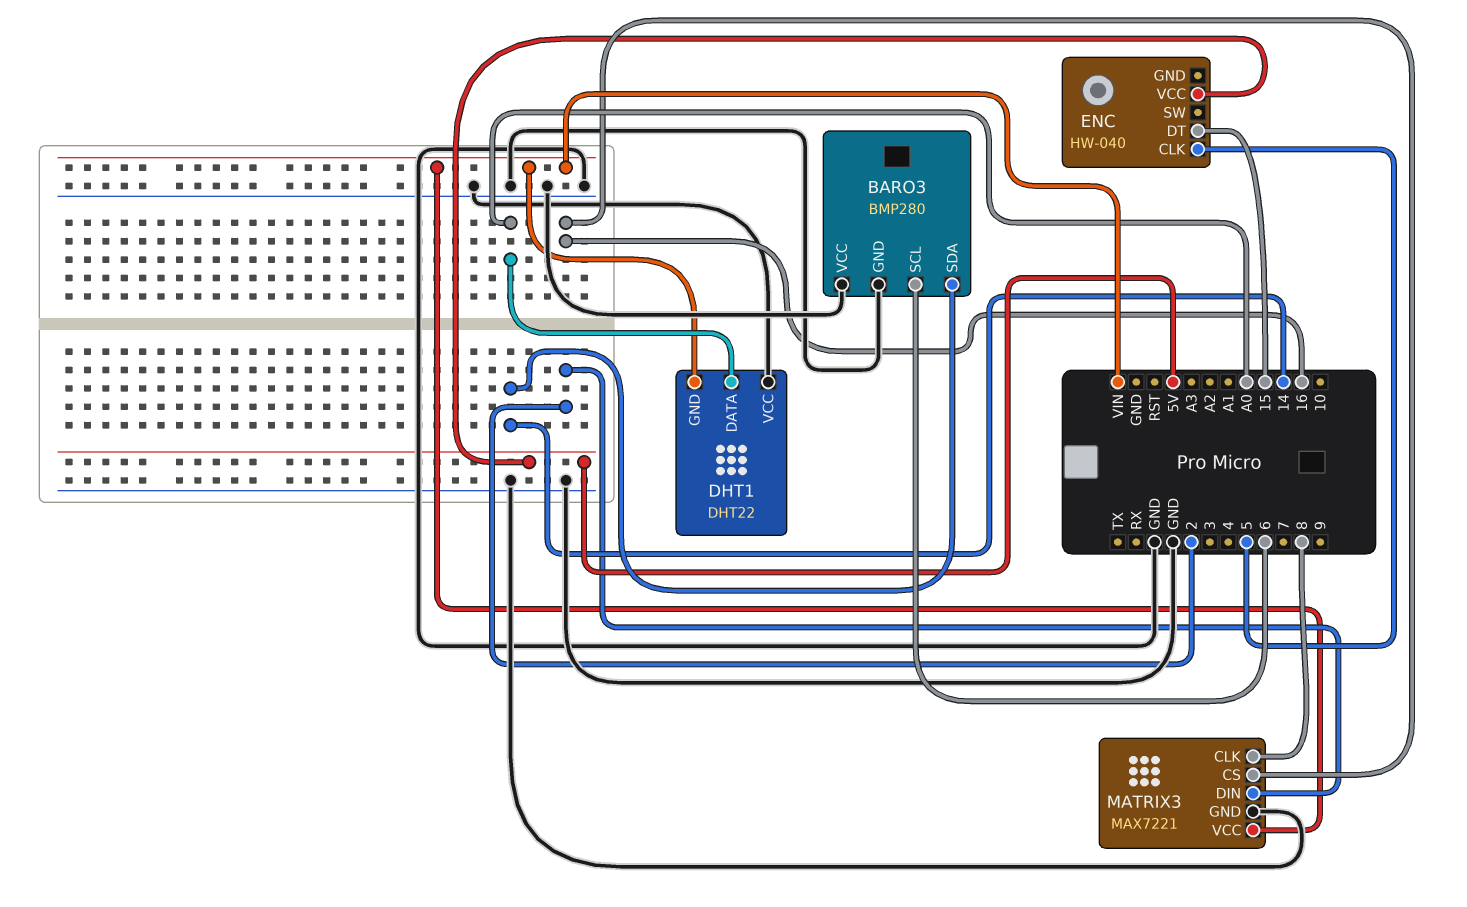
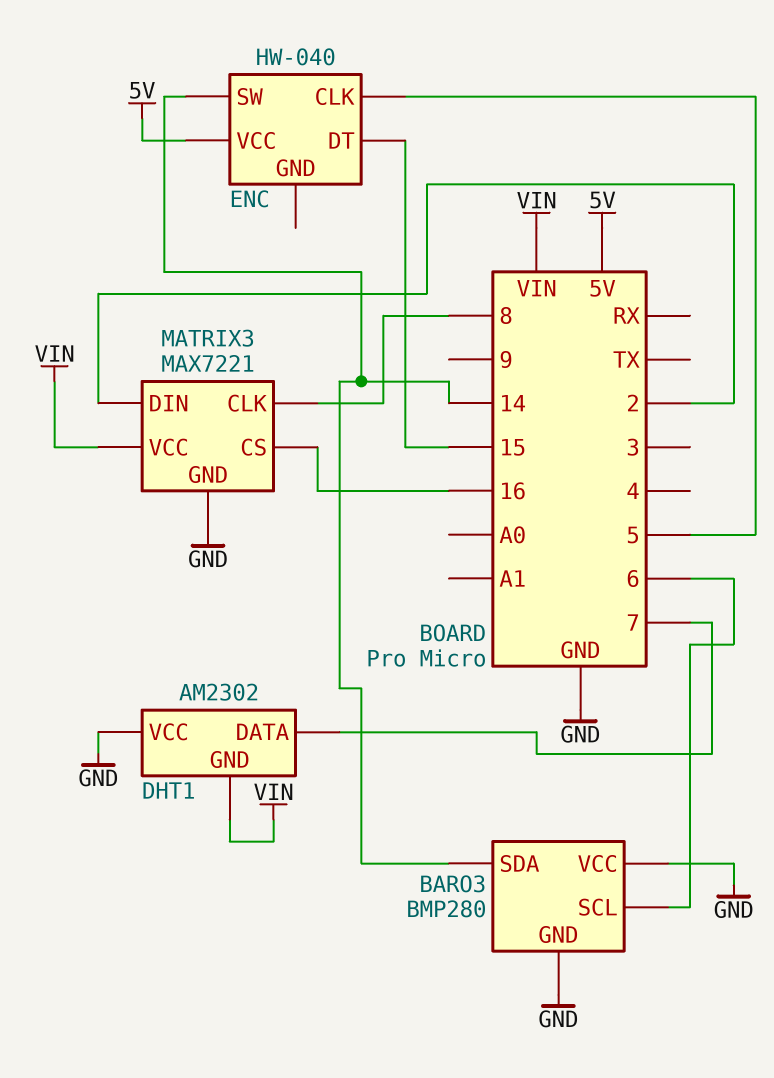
DHT1: DHT22 -> AM2302
DHT1 pin DATA: A0 -> 7
ENC pin SW: none -> 14

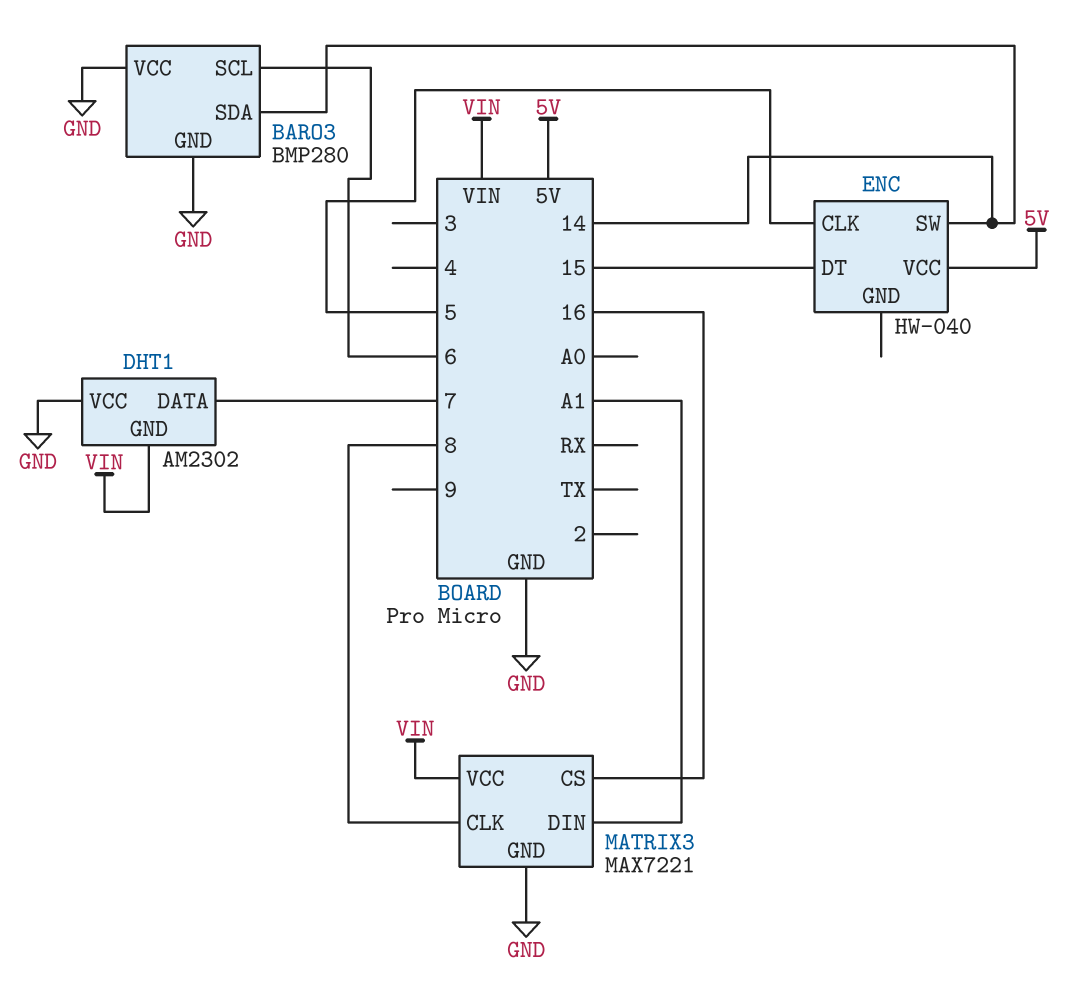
MATRIX3 pin DIN: 2 -> A1

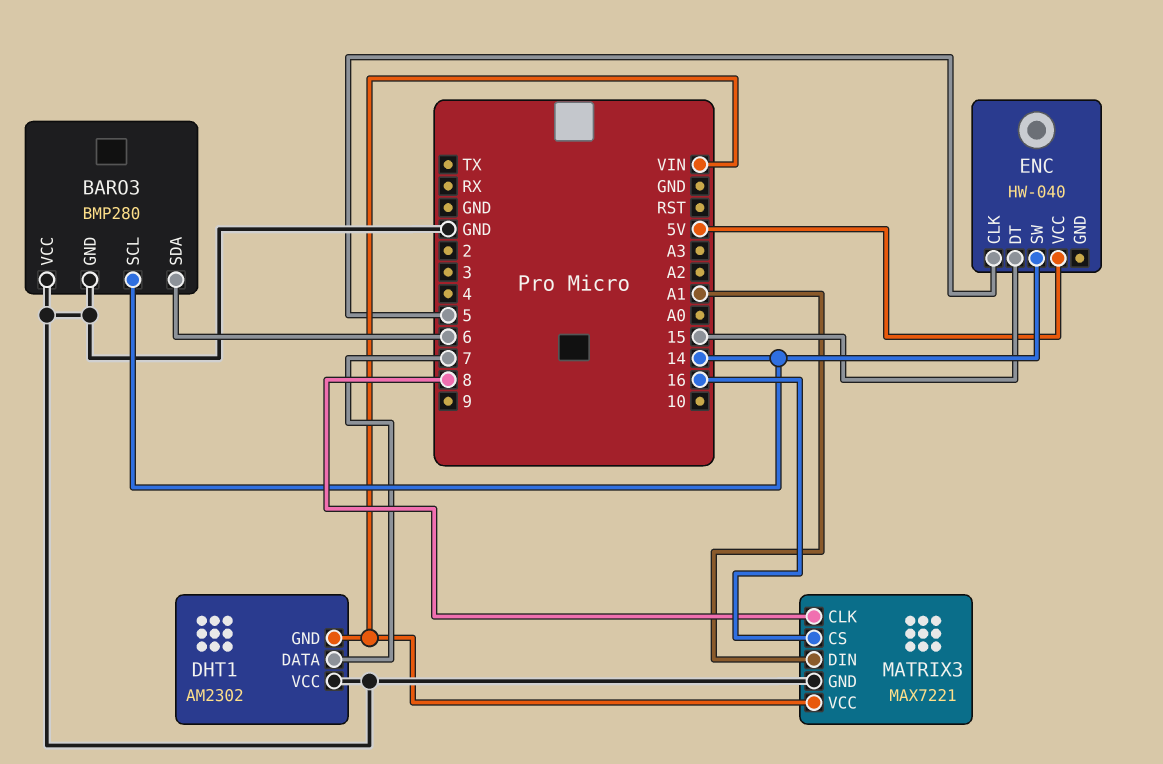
BARO3 pin SCL: 6 -> 14
BARO3 pin SDA: 14 -> 6

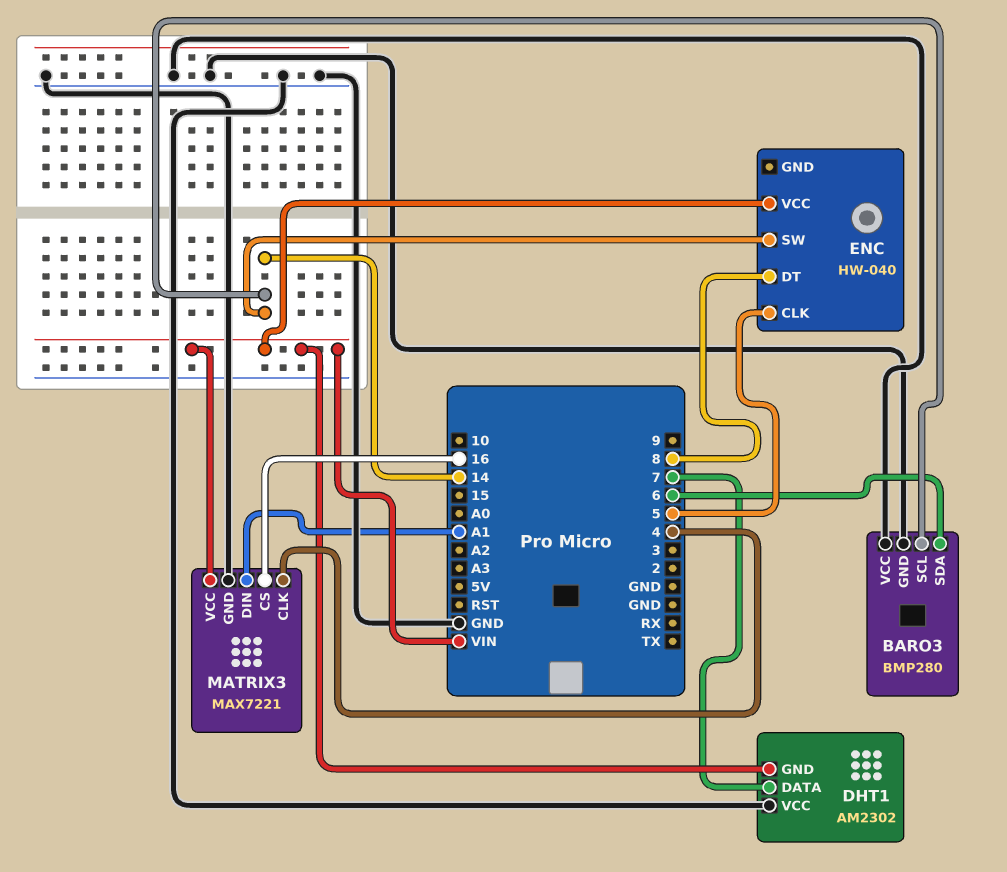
ENC pin DT: 15 -> 8
ENC pin VCC: 5V -> VIN
MATRIX3 pin CLK: 8 -> 4

